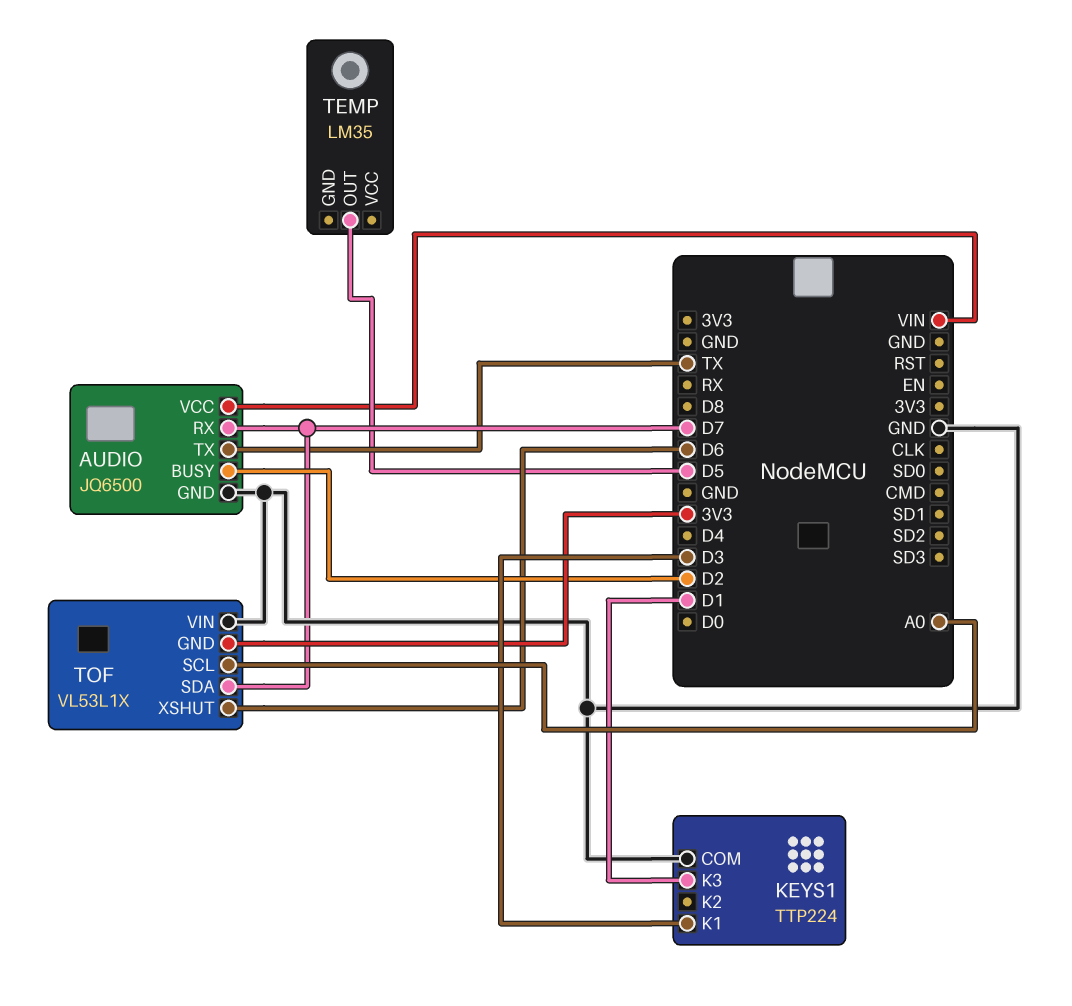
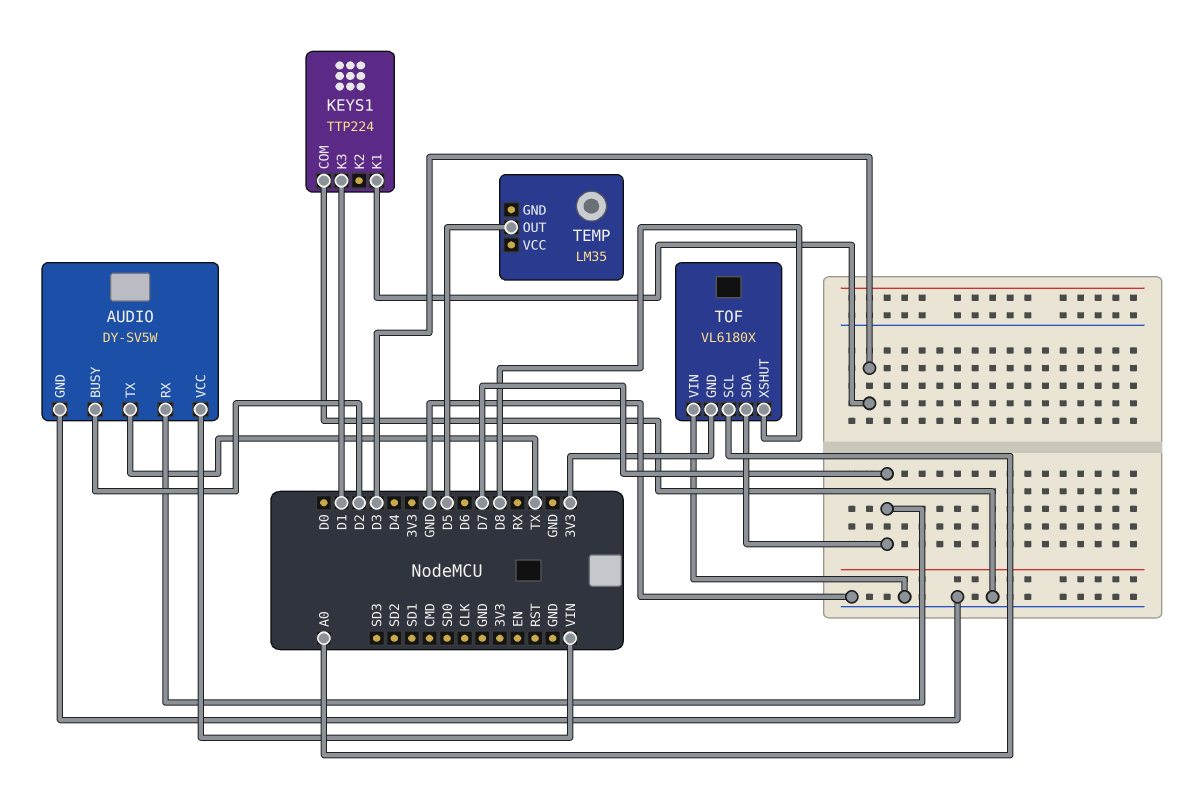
AUDIO: JQ6500 -> DY-SV5W
TOF: VL53L1X -> VL6180X
TOF pin XSHUT: D6 -> D8

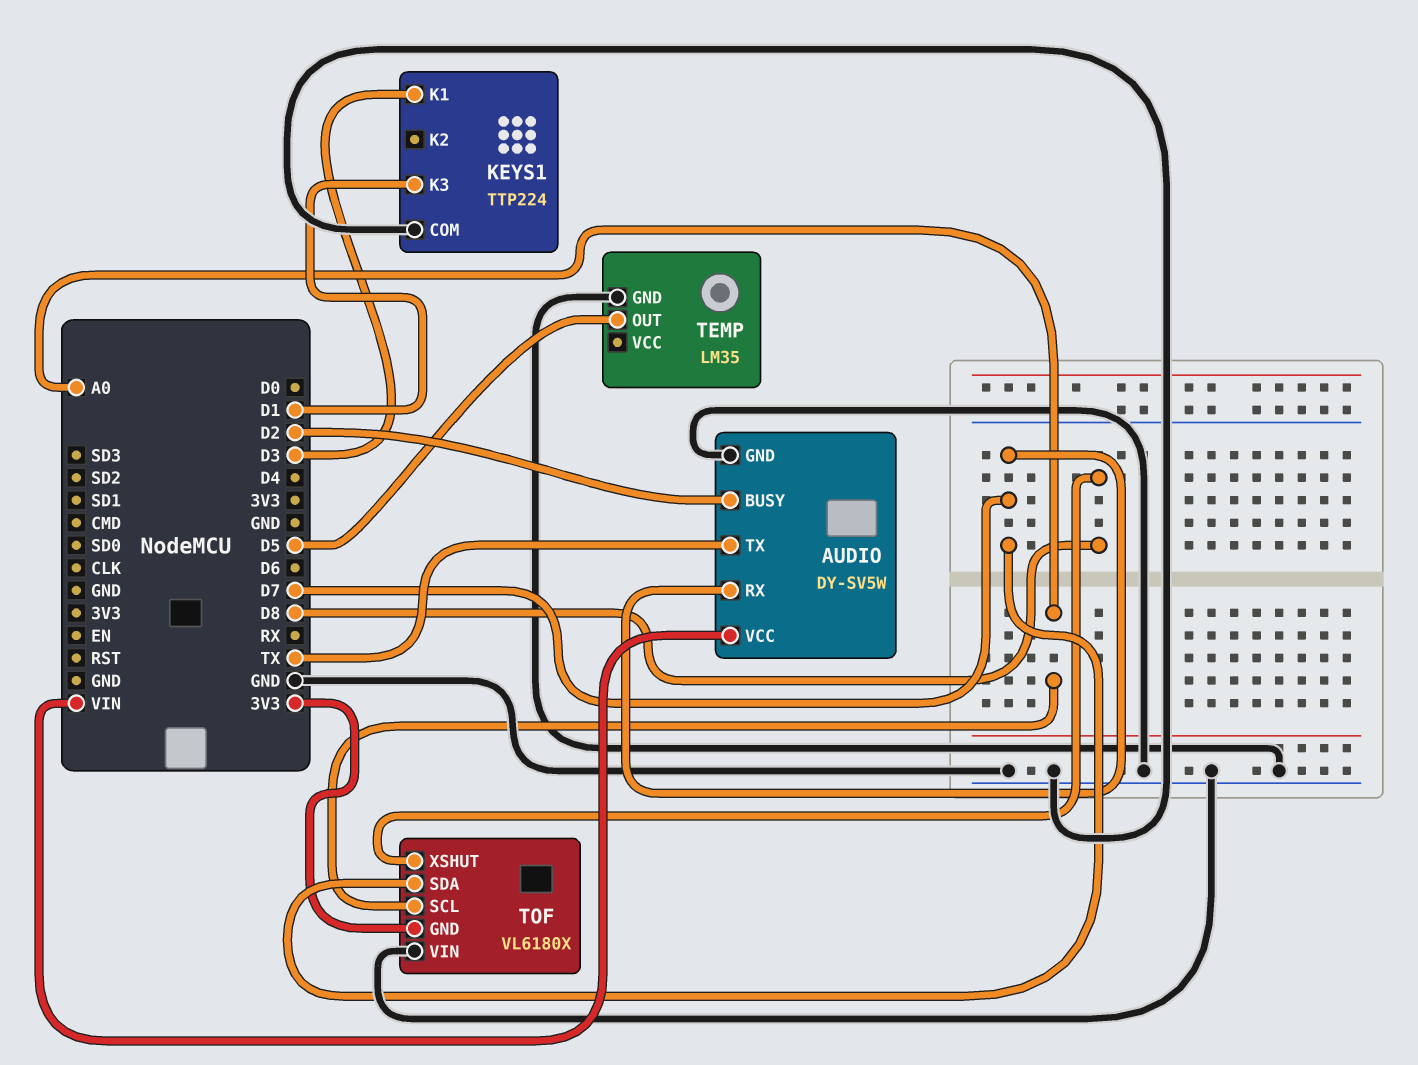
TEMP pin GND: none -> GND

